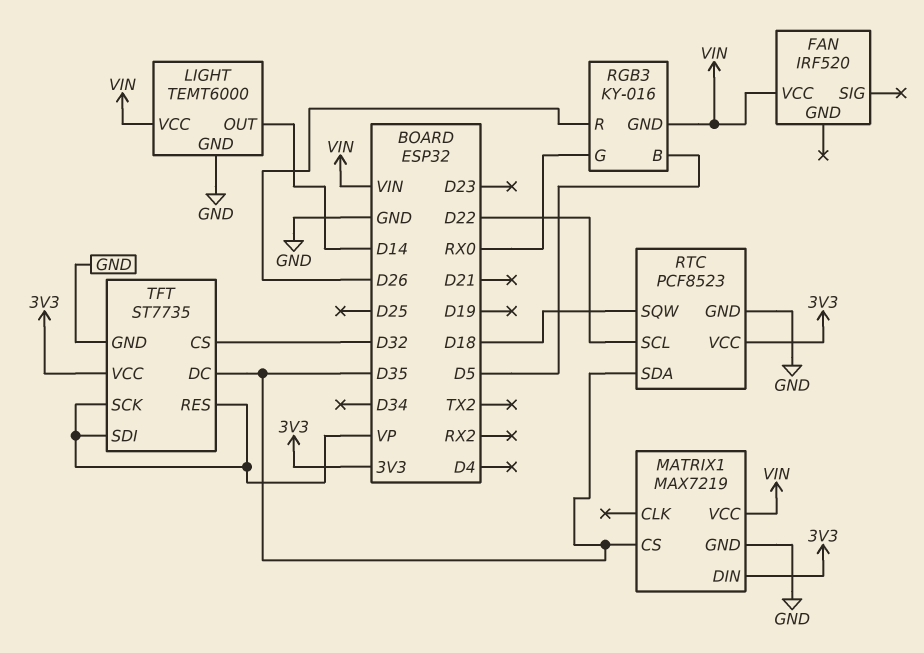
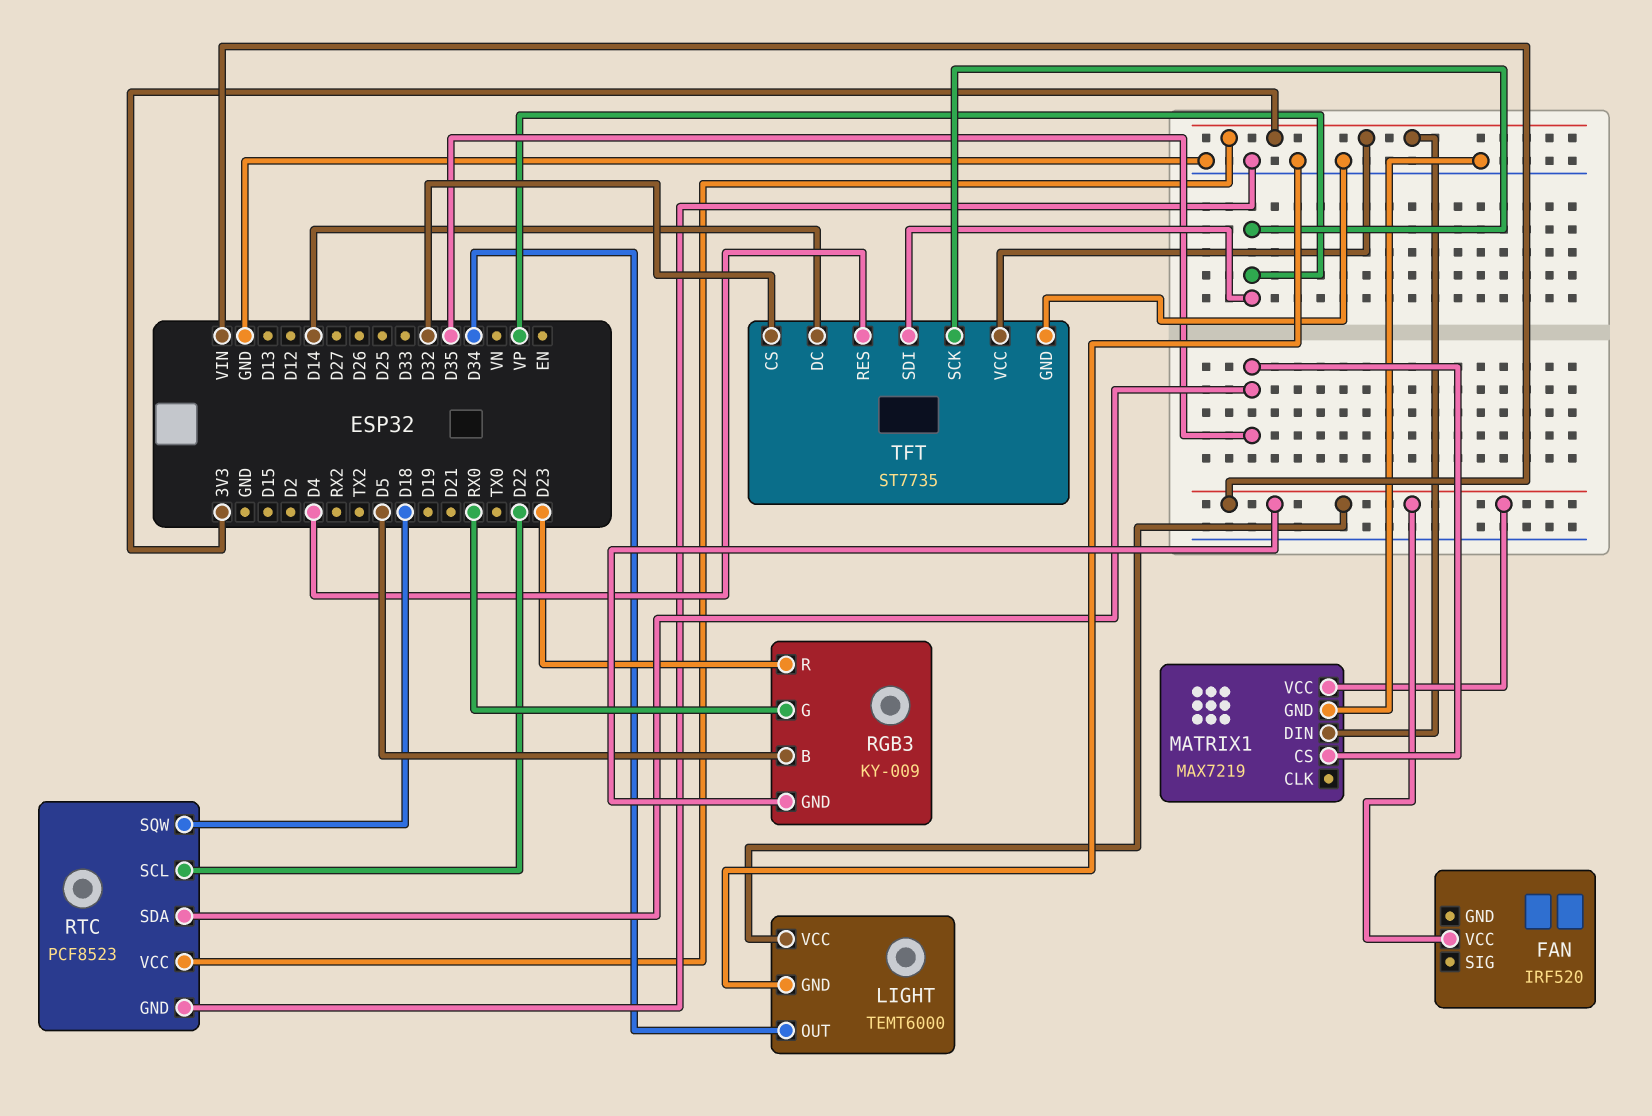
LIGHT pin OUT: D14 -> D34
RGB3: KY-016 -> KY-009
RGB3 pin R: D26 -> D23
TFT pin DC: D35 -> D14
TFT pin RES: VP -> D4

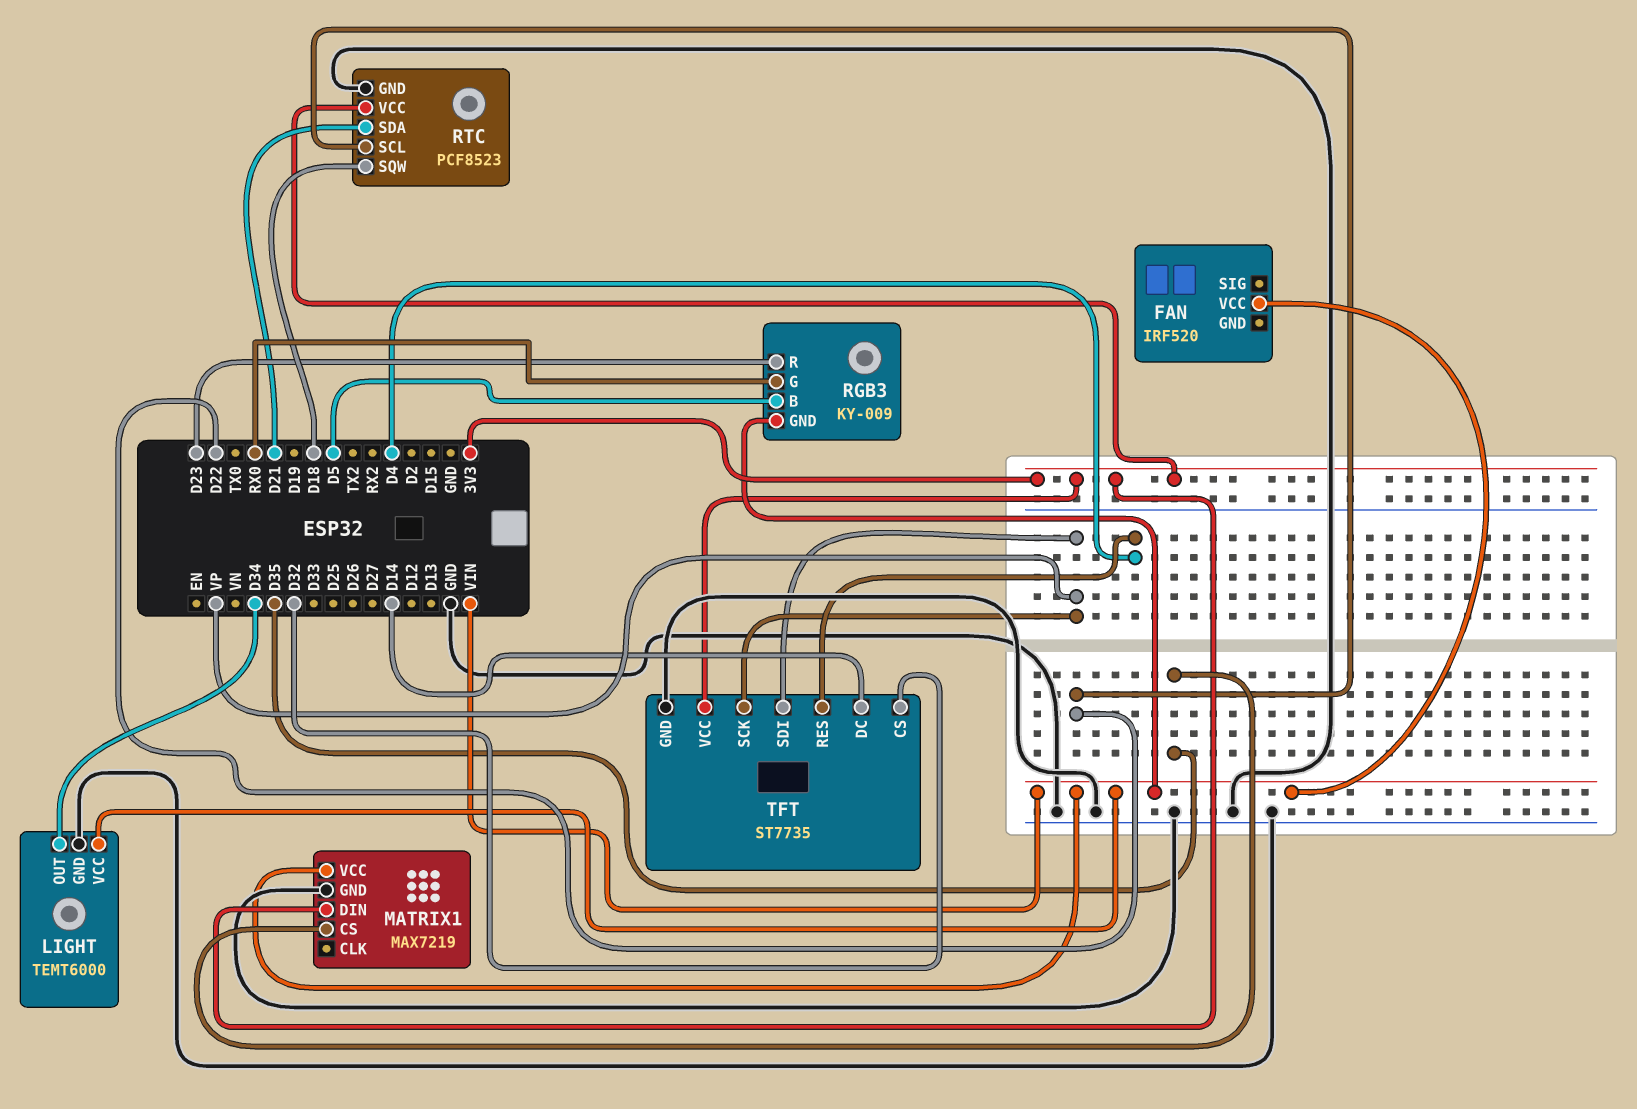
RTC pin SDA: D35 -> D21

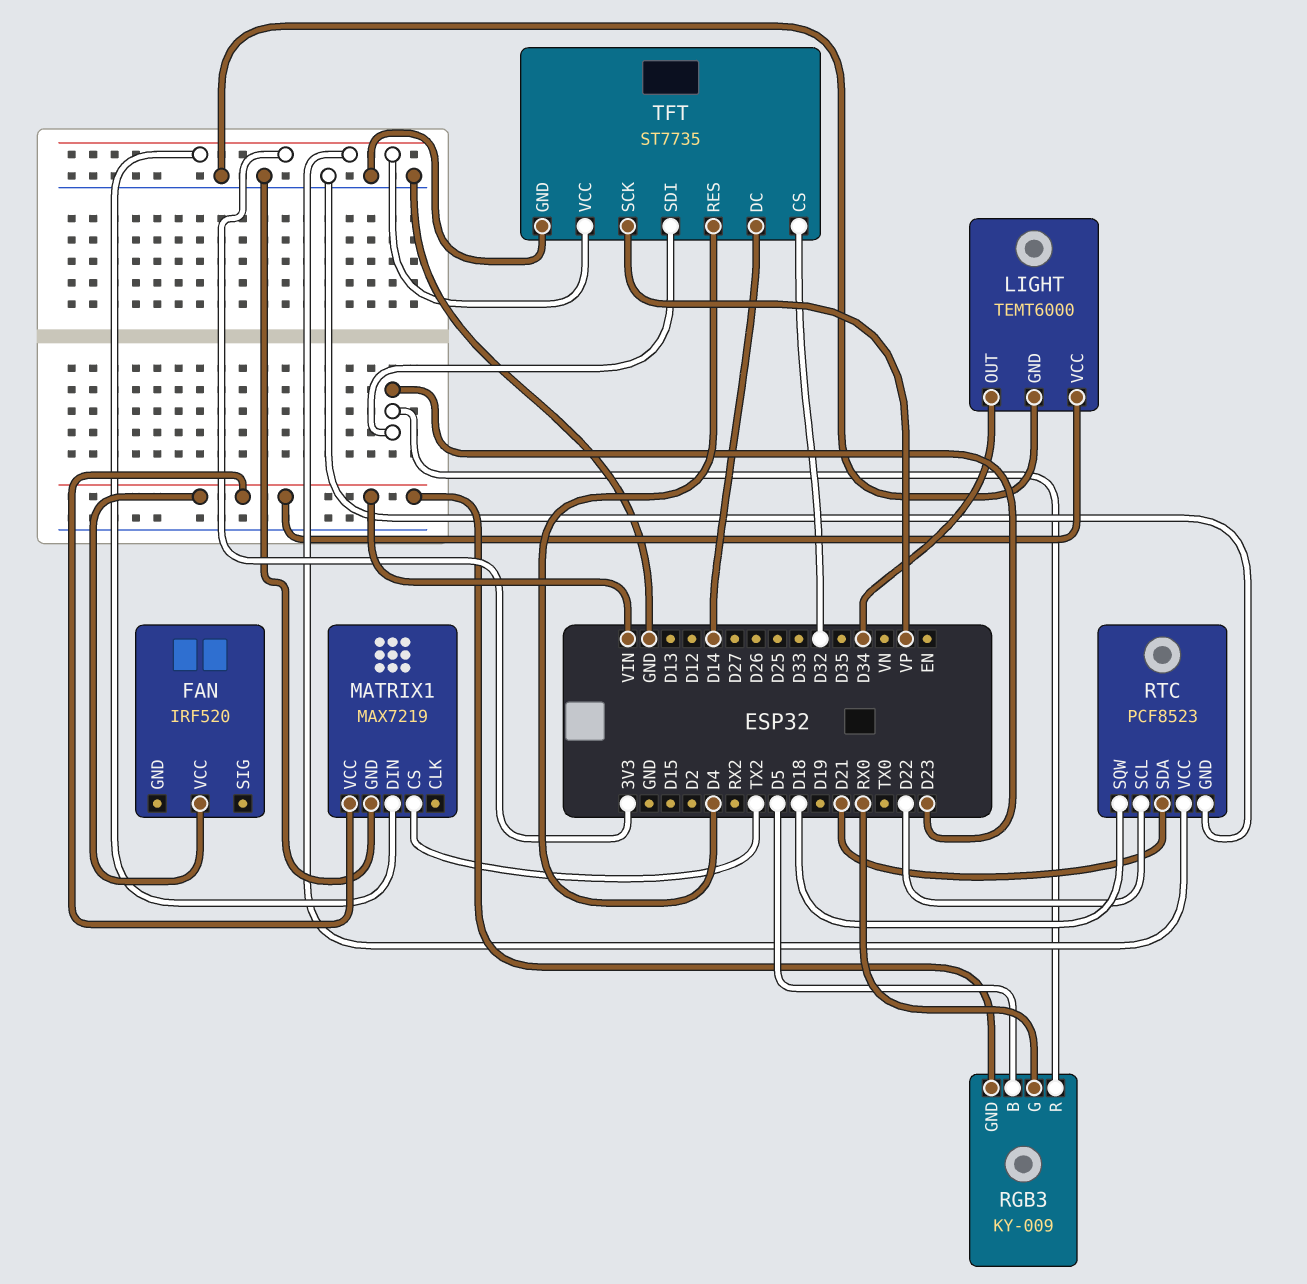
MATRIX1 pin CS: D35 -> TX2
TFT pin SDI: VP -> D23

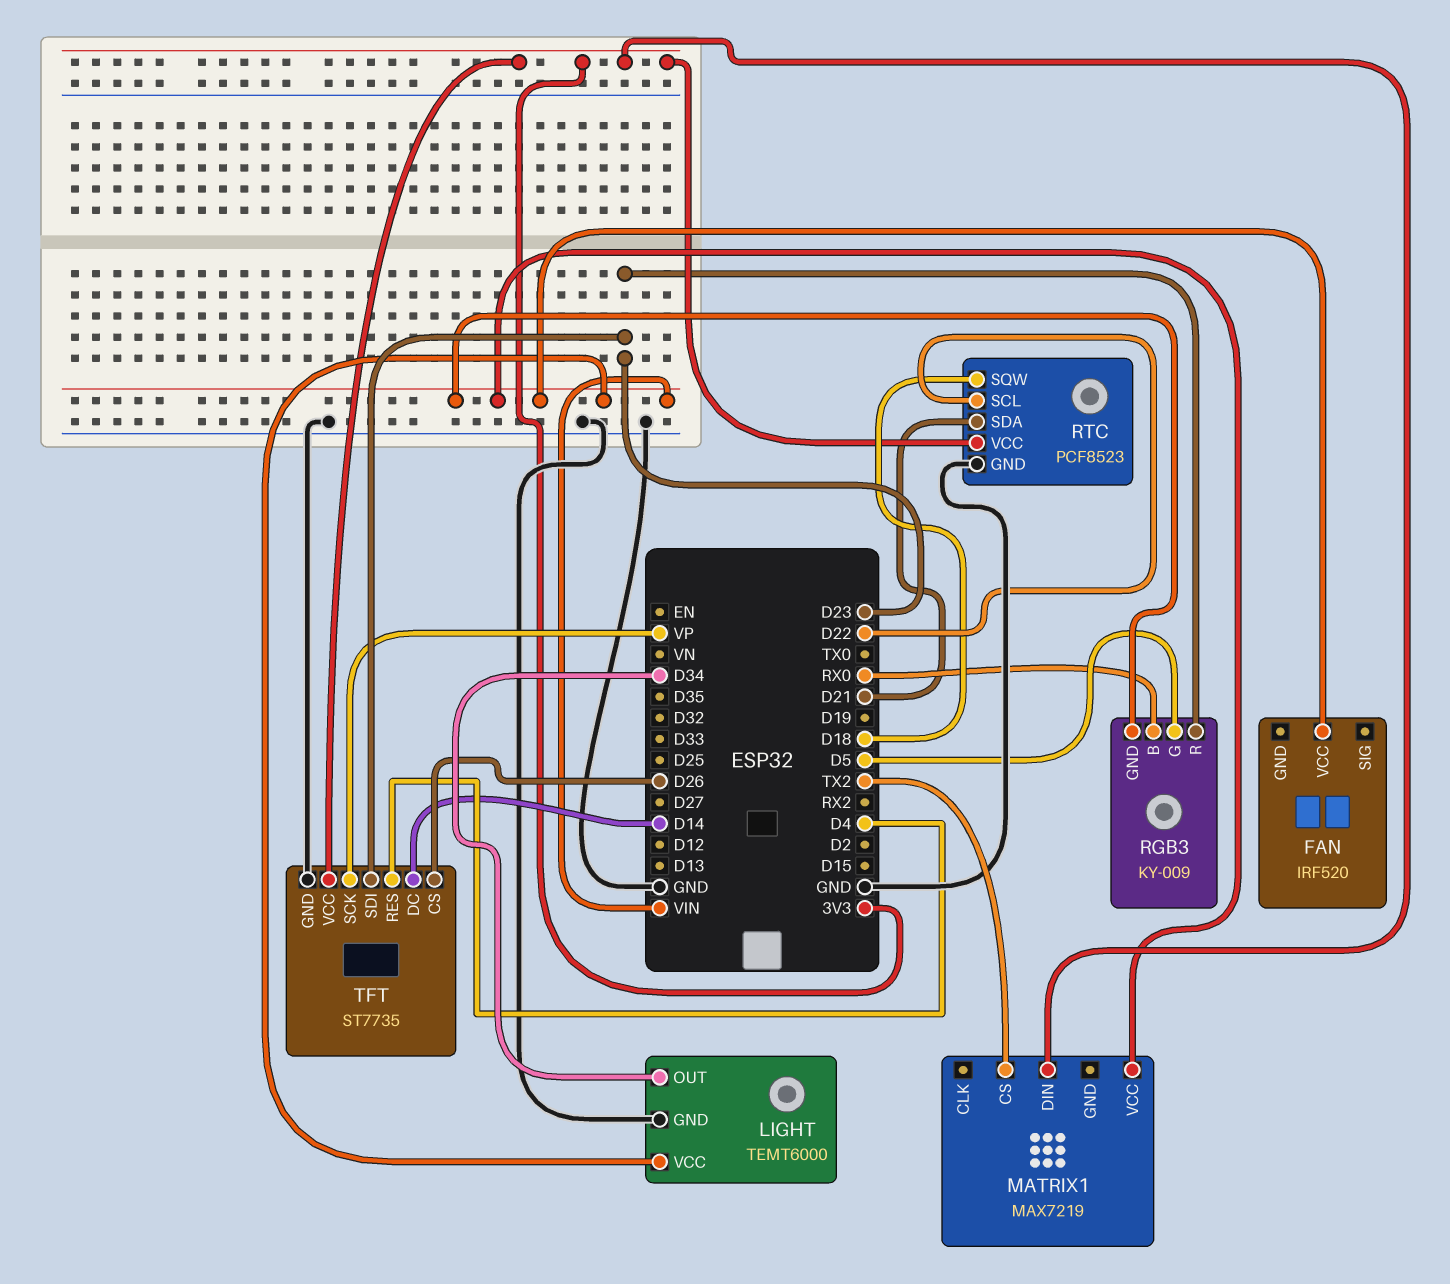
MATRIX1 pin GND: GND -> none
RGB3 pin B: D5 -> RX0
RGB3 pin G: RX0 -> D5
TFT pin CS: D32 -> D26

